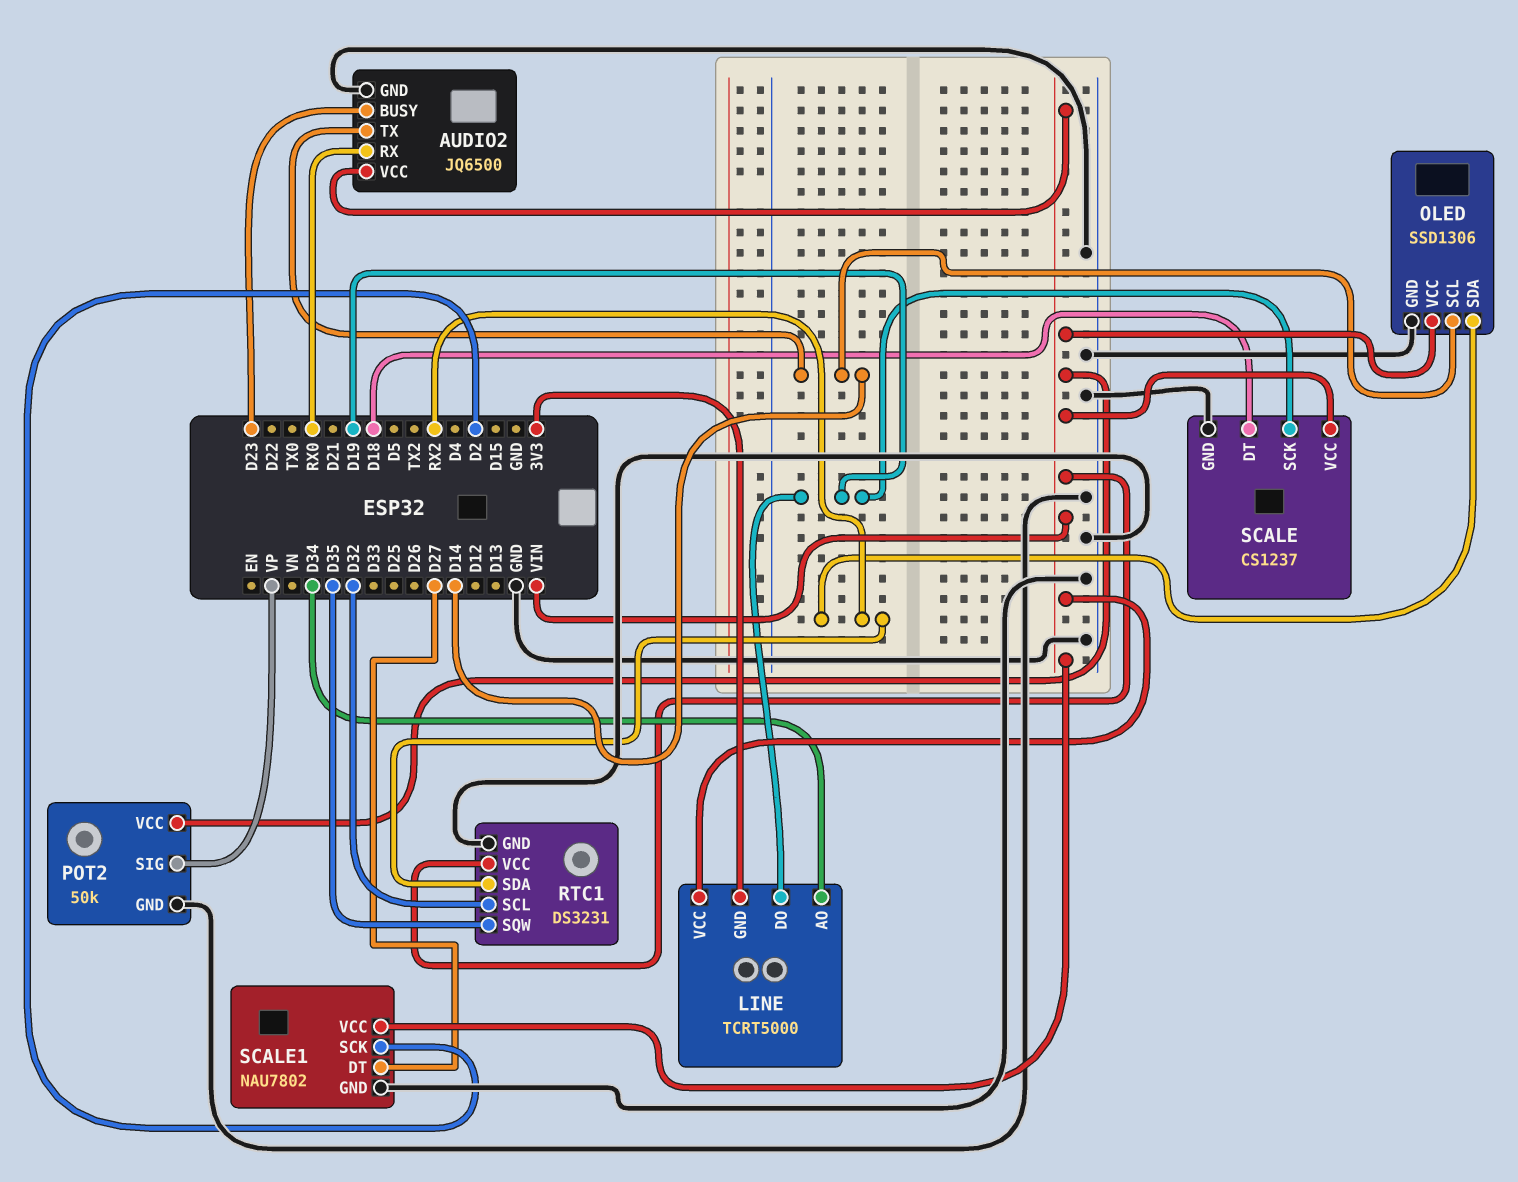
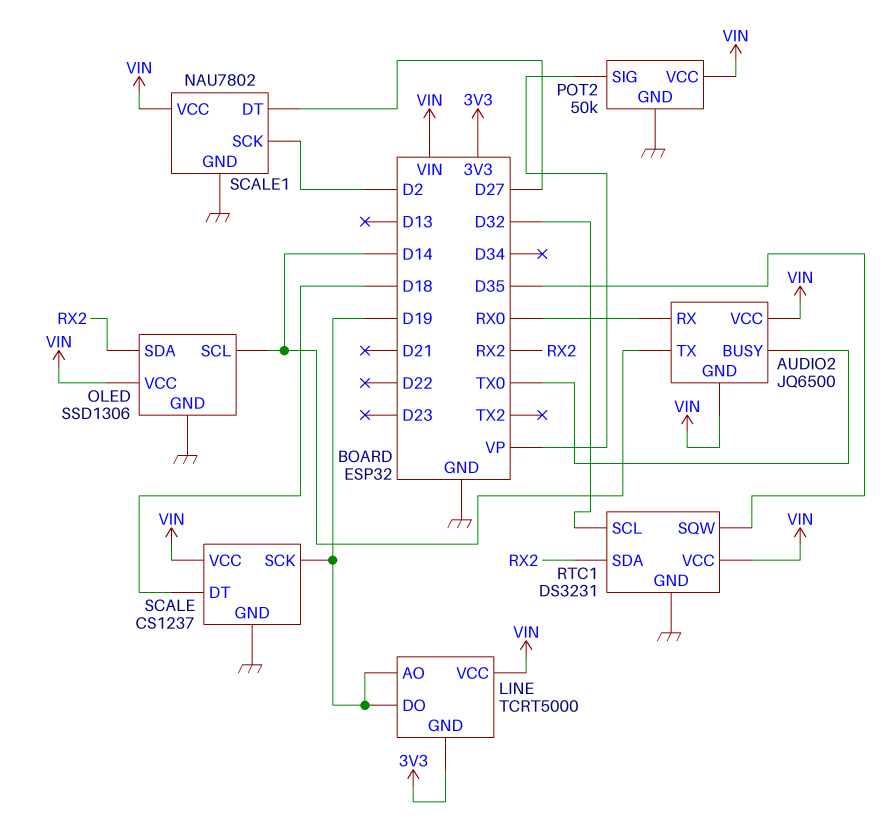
AUDIO2 pin BUSY: D23 -> TX0
AUDIO2 pin GND: GND -> VIN
LINE pin AO: D34 -> D19

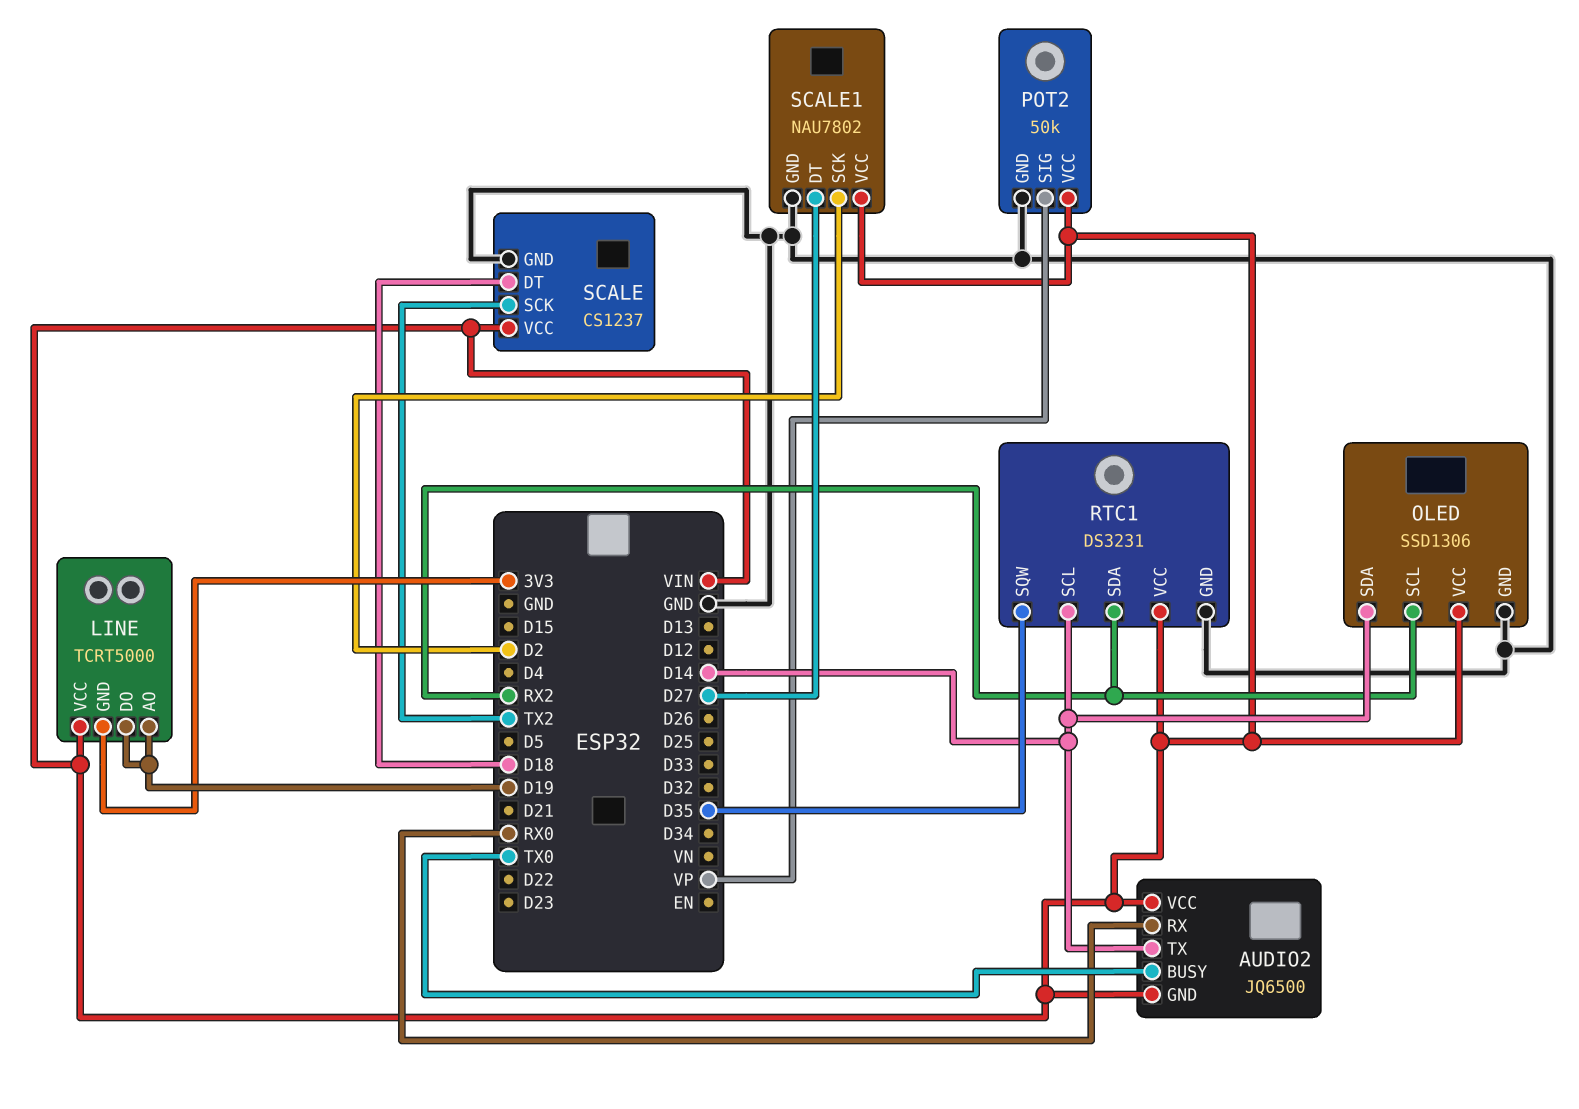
OLED pin SCL: D14 -> RX2
OLED pin SDA: RX2 -> D14
RTC1 pin SCL: D32 -> D14
SCALE pin SCK: D19 -> TX2

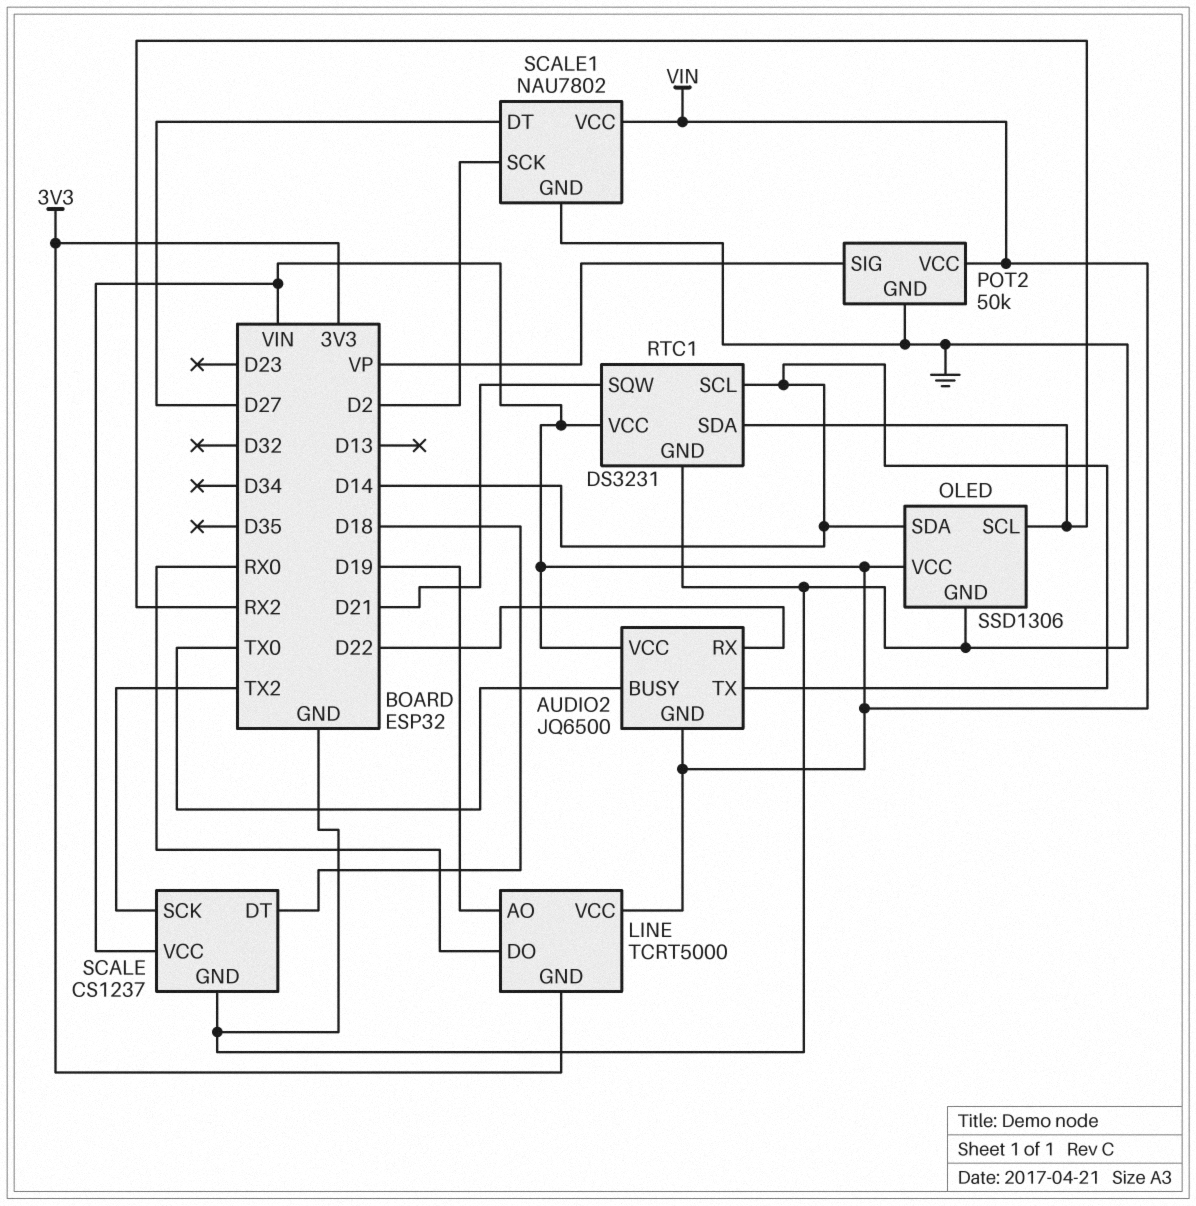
AUDIO2 pin RX: RX0 -> D22
LINE pin DO: D19 -> RX0
RTC1 pin SQW: D35 -> D21

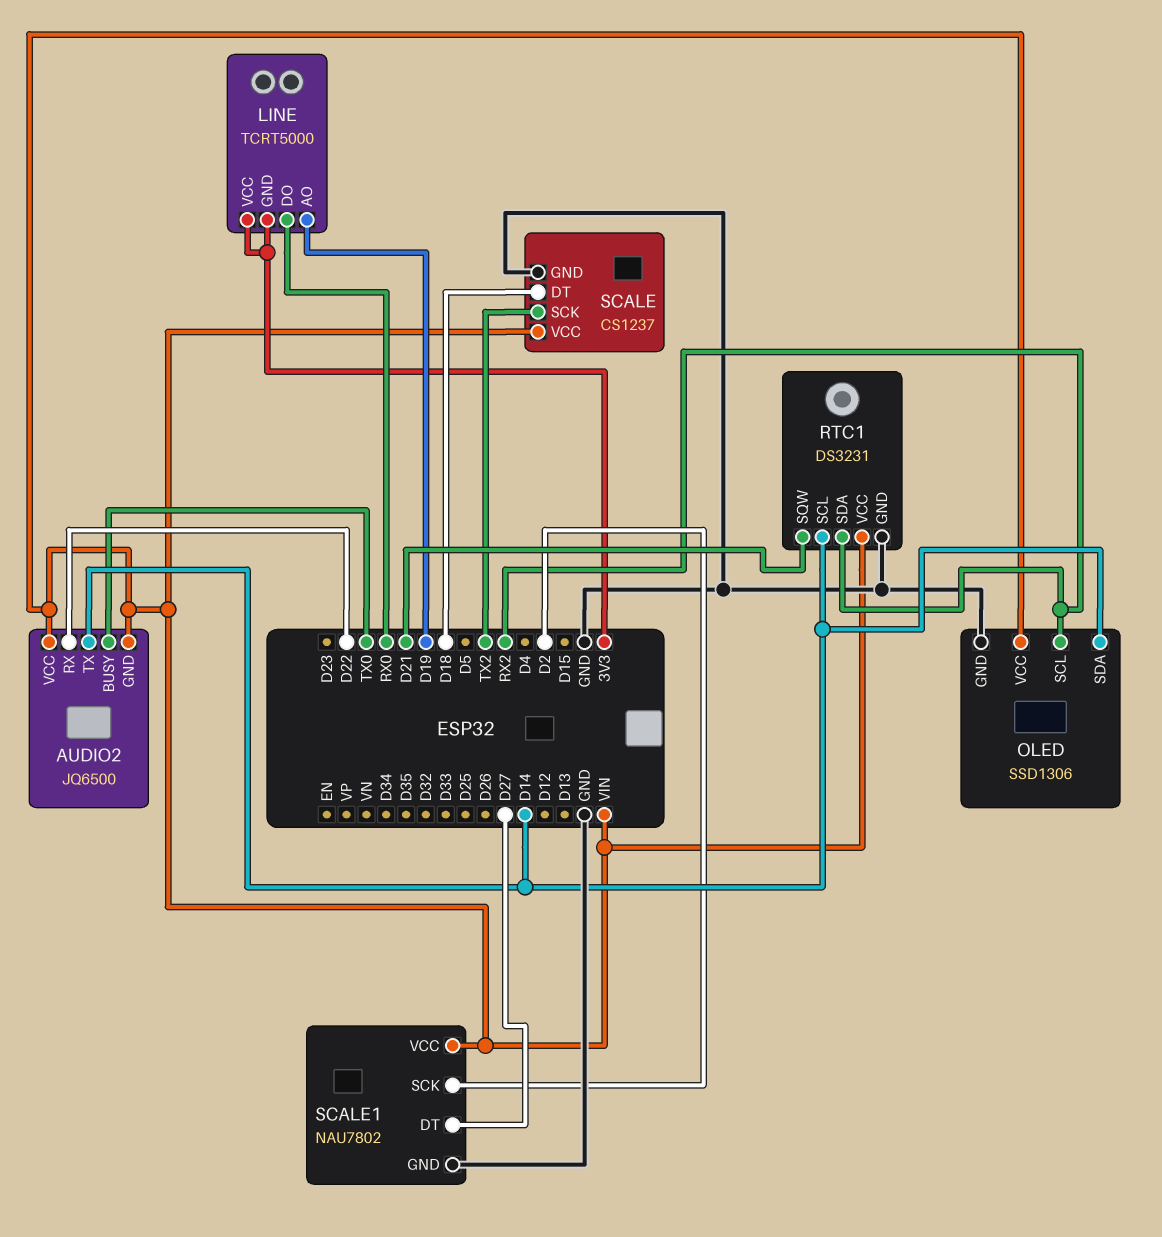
LINE pin VCC: VIN -> 3V3
POT2: 50k -> none
POT2 pin GND: GND -> none
POT2 pin SIG: VP -> none
POT2 pin VCC: VIN -> none

